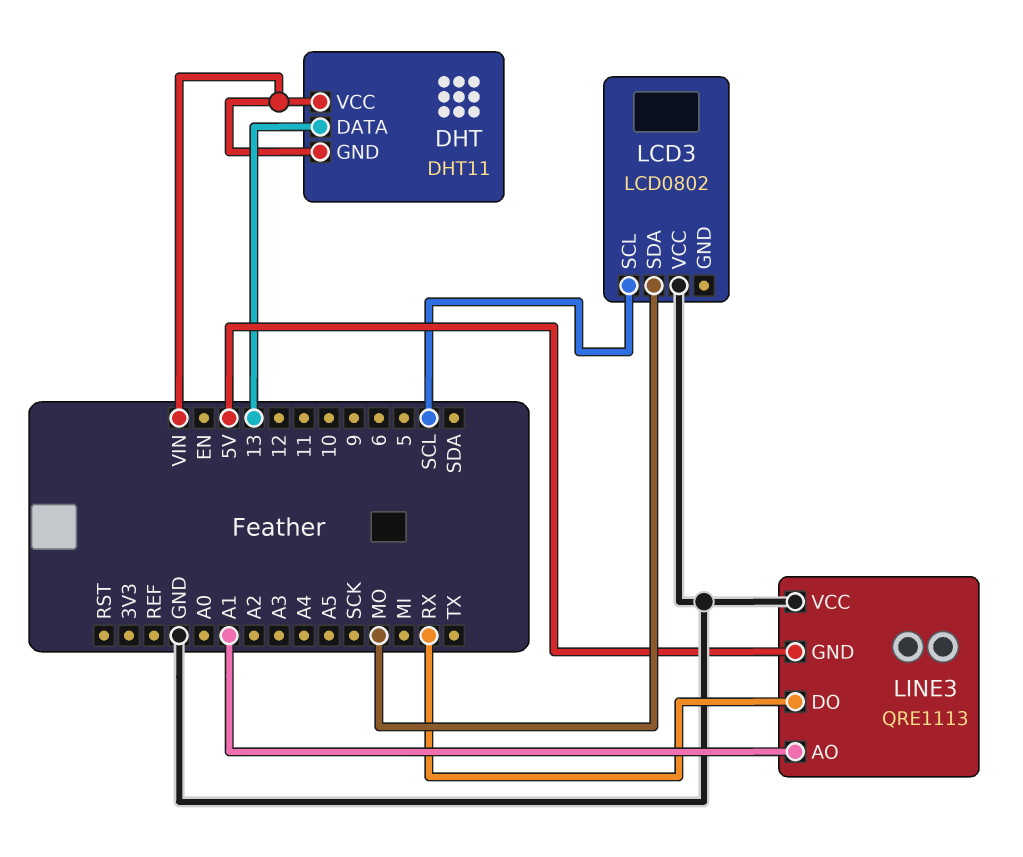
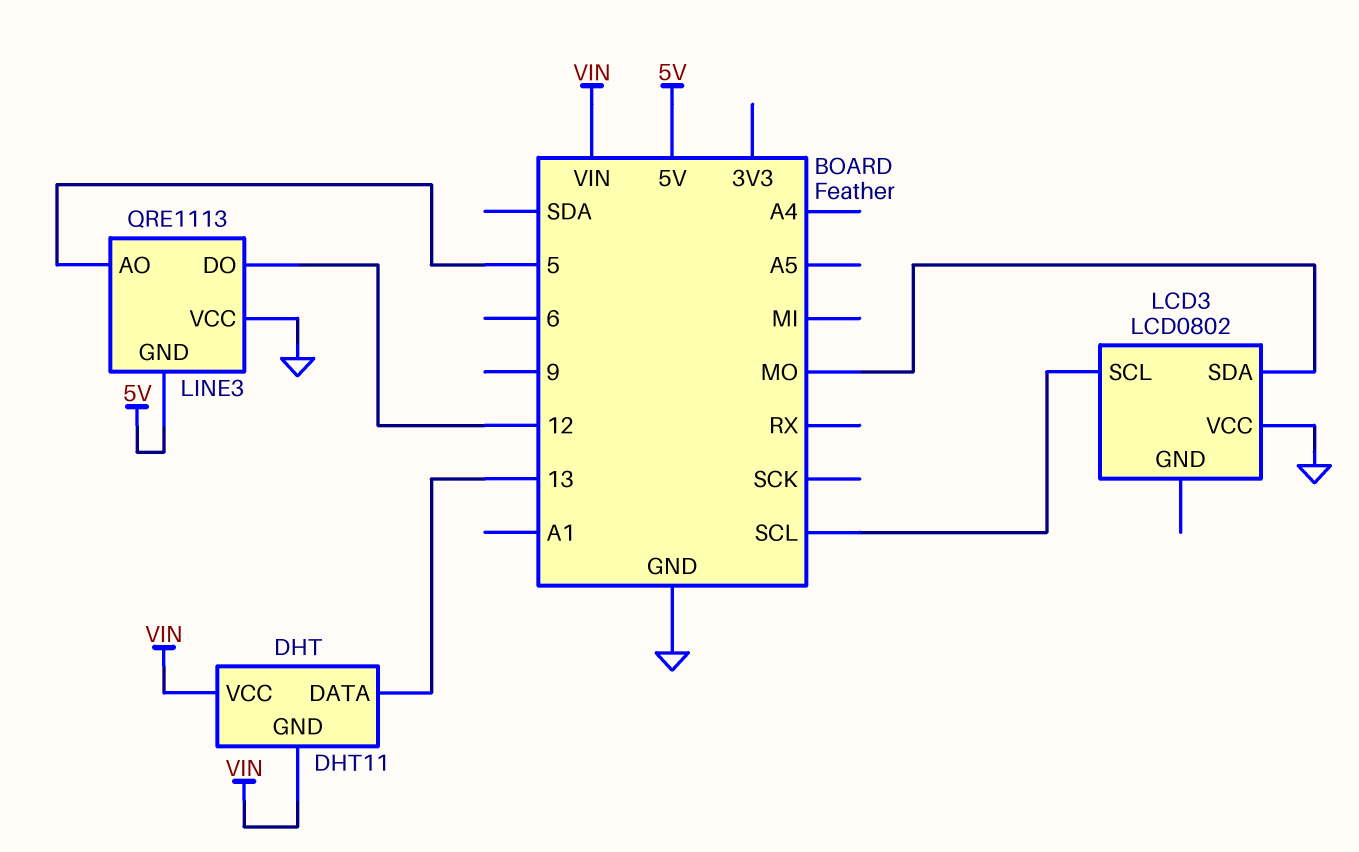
LINE3 pin AO: A1 -> 5
LINE3 pin DO: RX -> 12

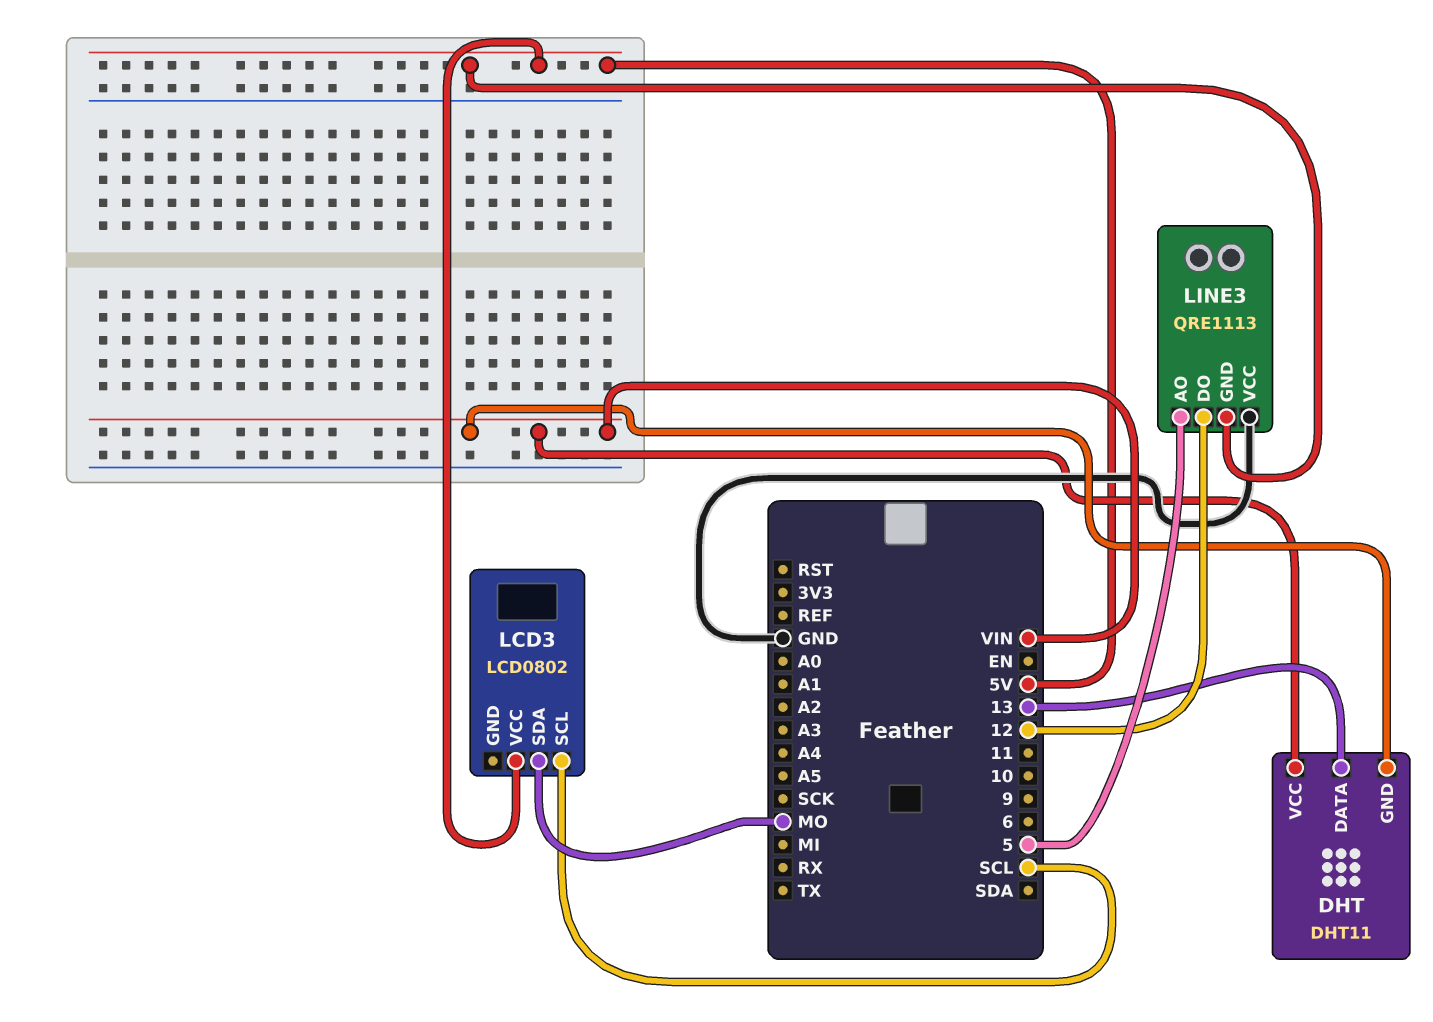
LCD3 pin VCC: GND -> 5V

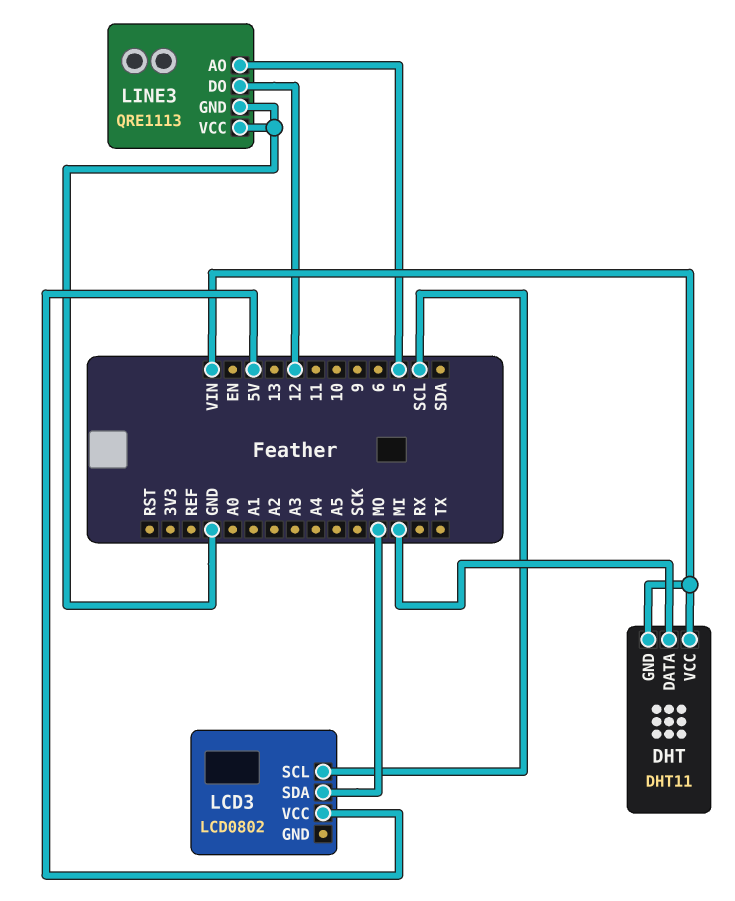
DHT pin DATA: 13 -> MI
LINE3 pin GND: 5V -> GND

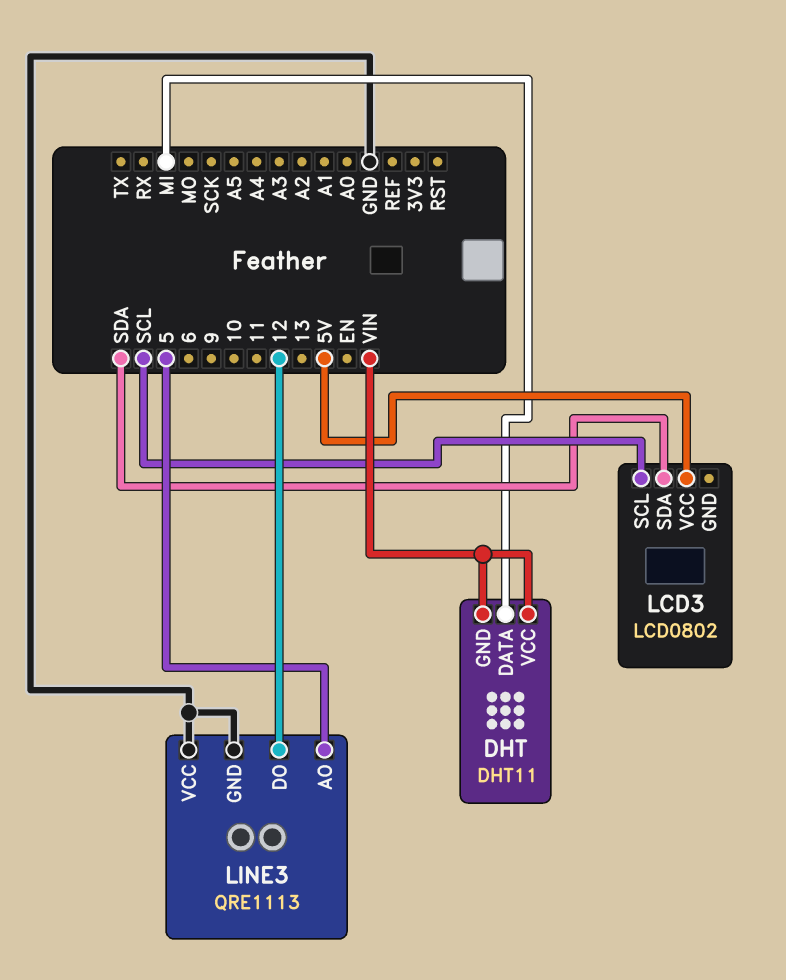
LCD3 pin SDA: MO -> SDA

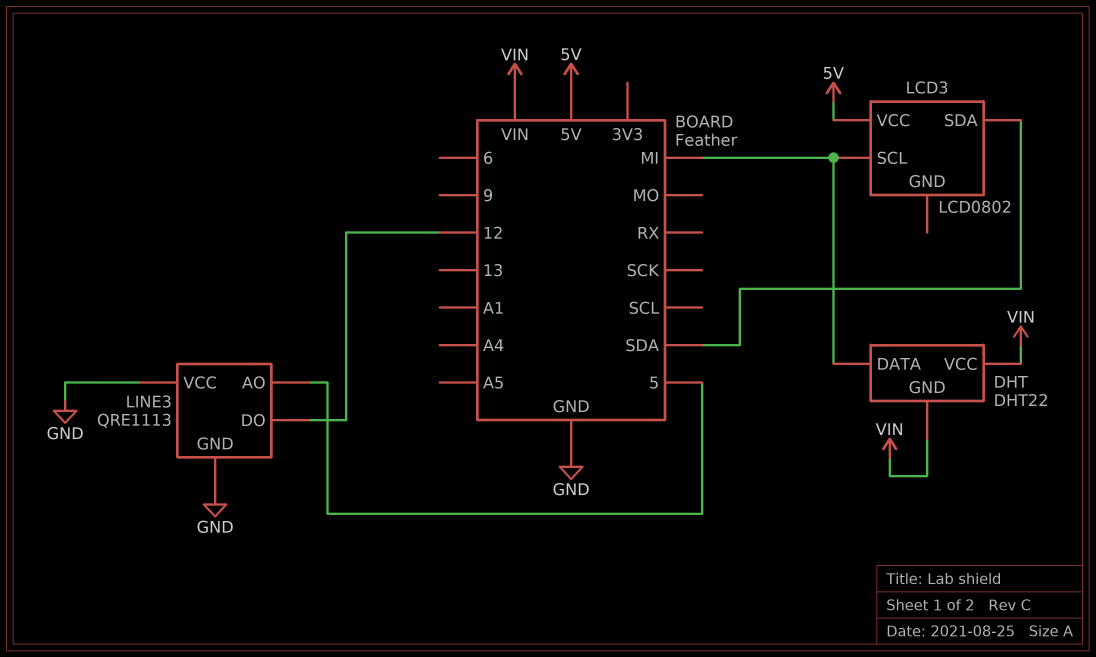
DHT: DHT11 -> DHT22
LCD3 pin SCL: SCL -> MI

